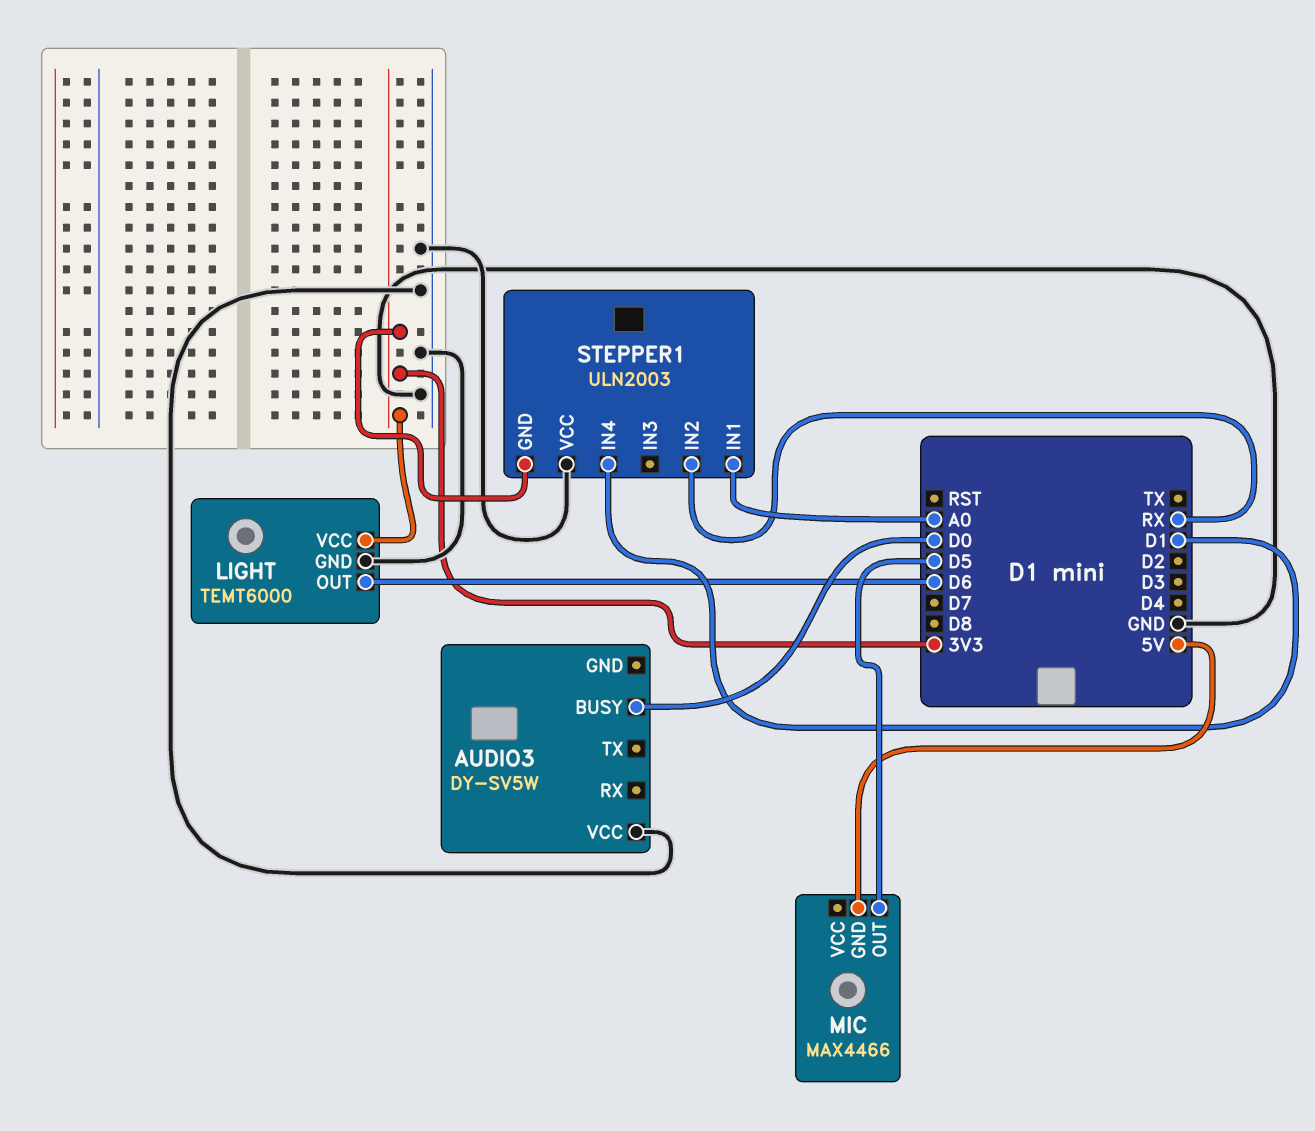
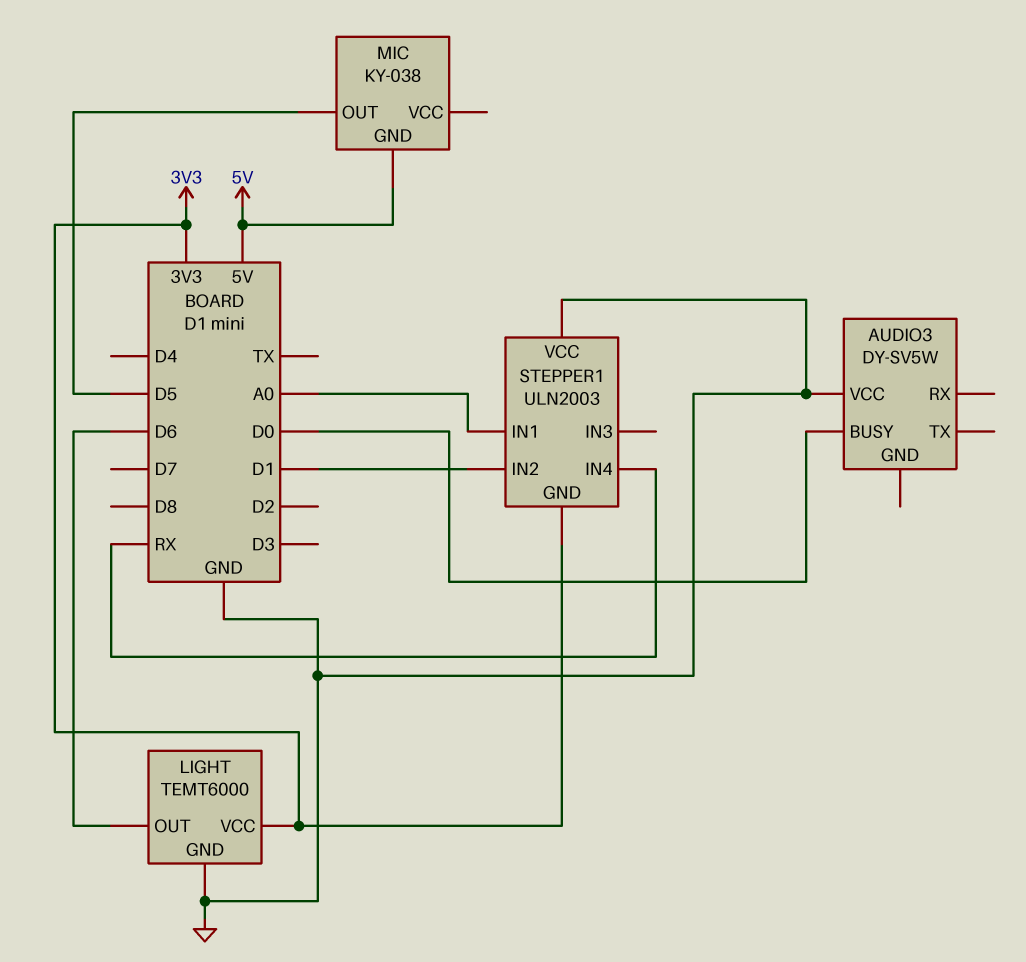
MIC: MAX4466 -> KY-038
STEPPER1 pin IN2: RX -> D1
STEPPER1 pin IN4: D1 -> RX

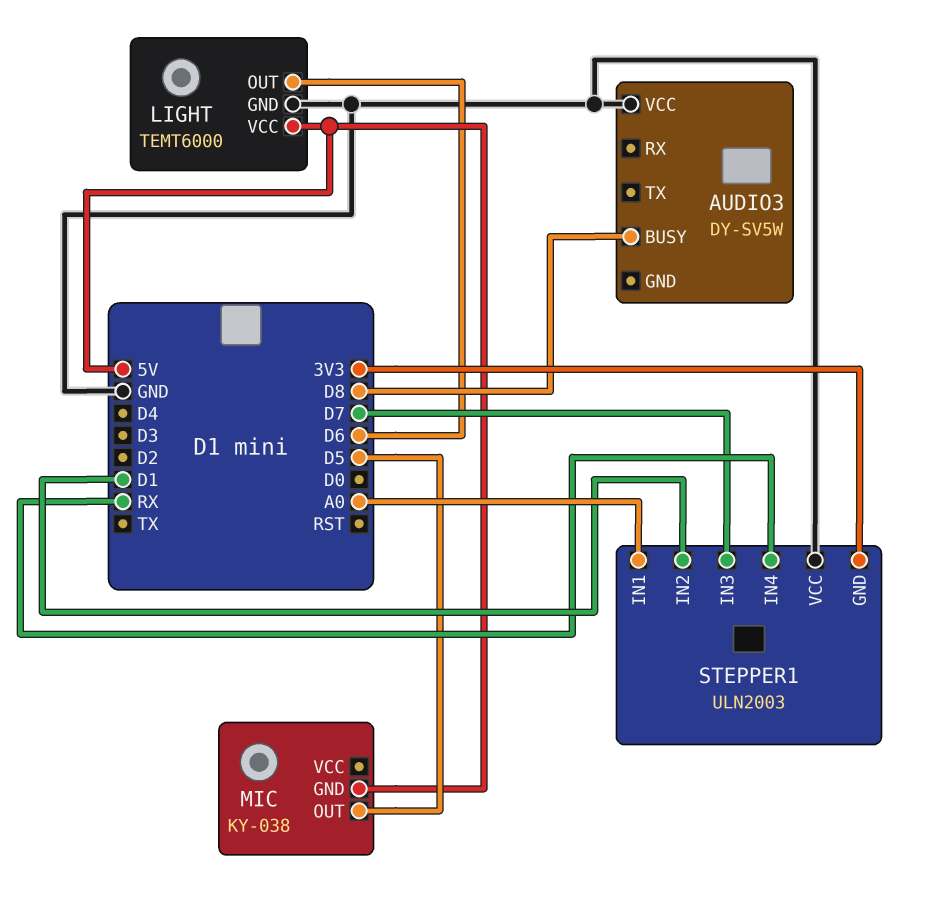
AUDIO3 pin BUSY: D0 -> D8
LIGHT pin VCC: 3V3 -> 5V
STEPPER1 pin IN3: none -> D7

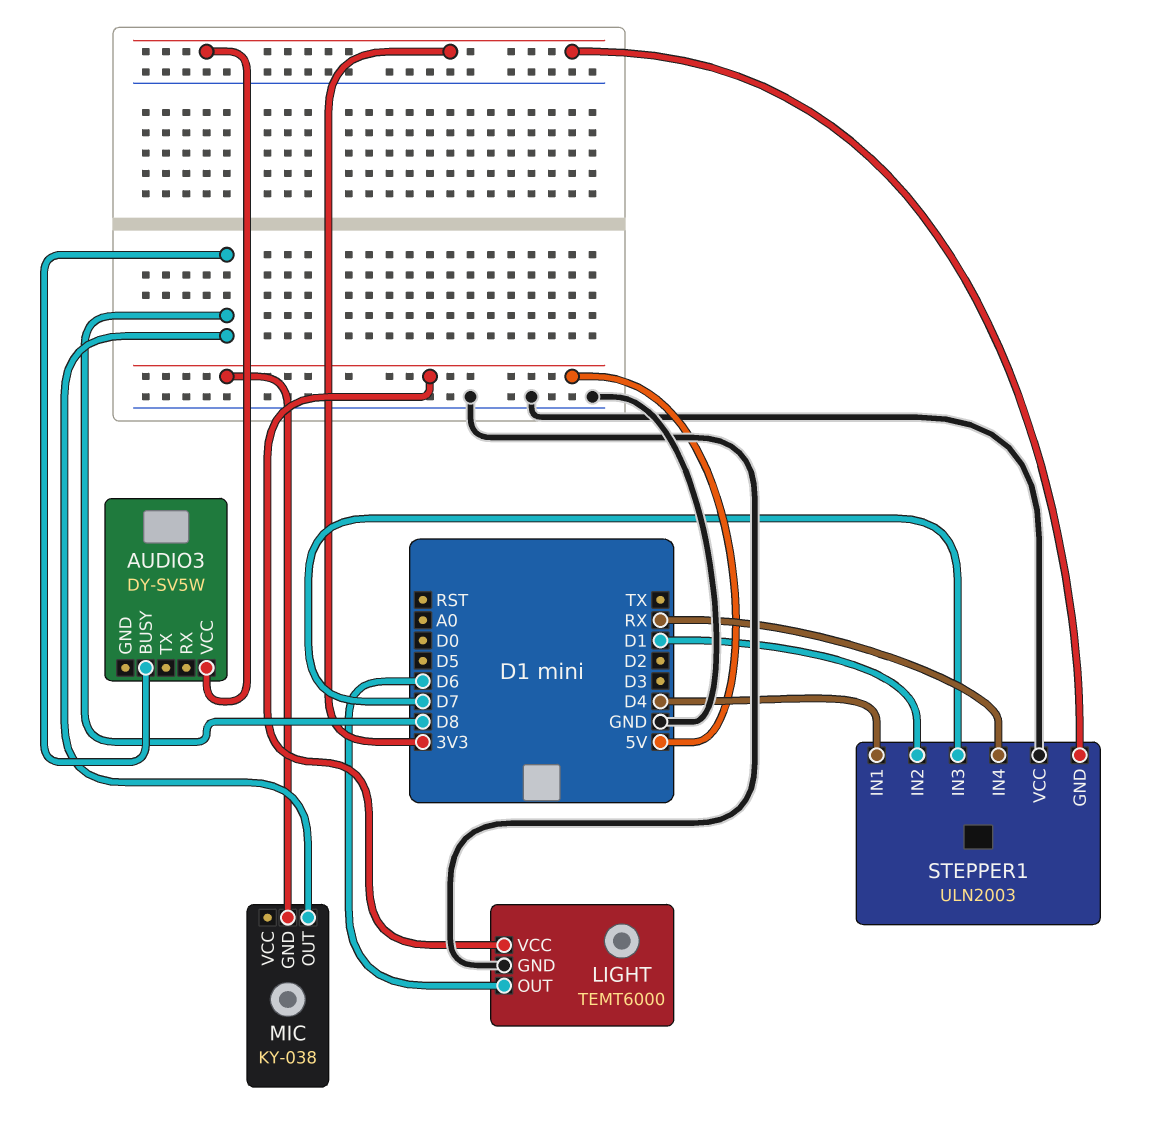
AUDIO3 pin VCC: GND -> 3V3
MIC pin OUT: D5 -> D8
STEPPER1 pin IN1: A0 -> D4

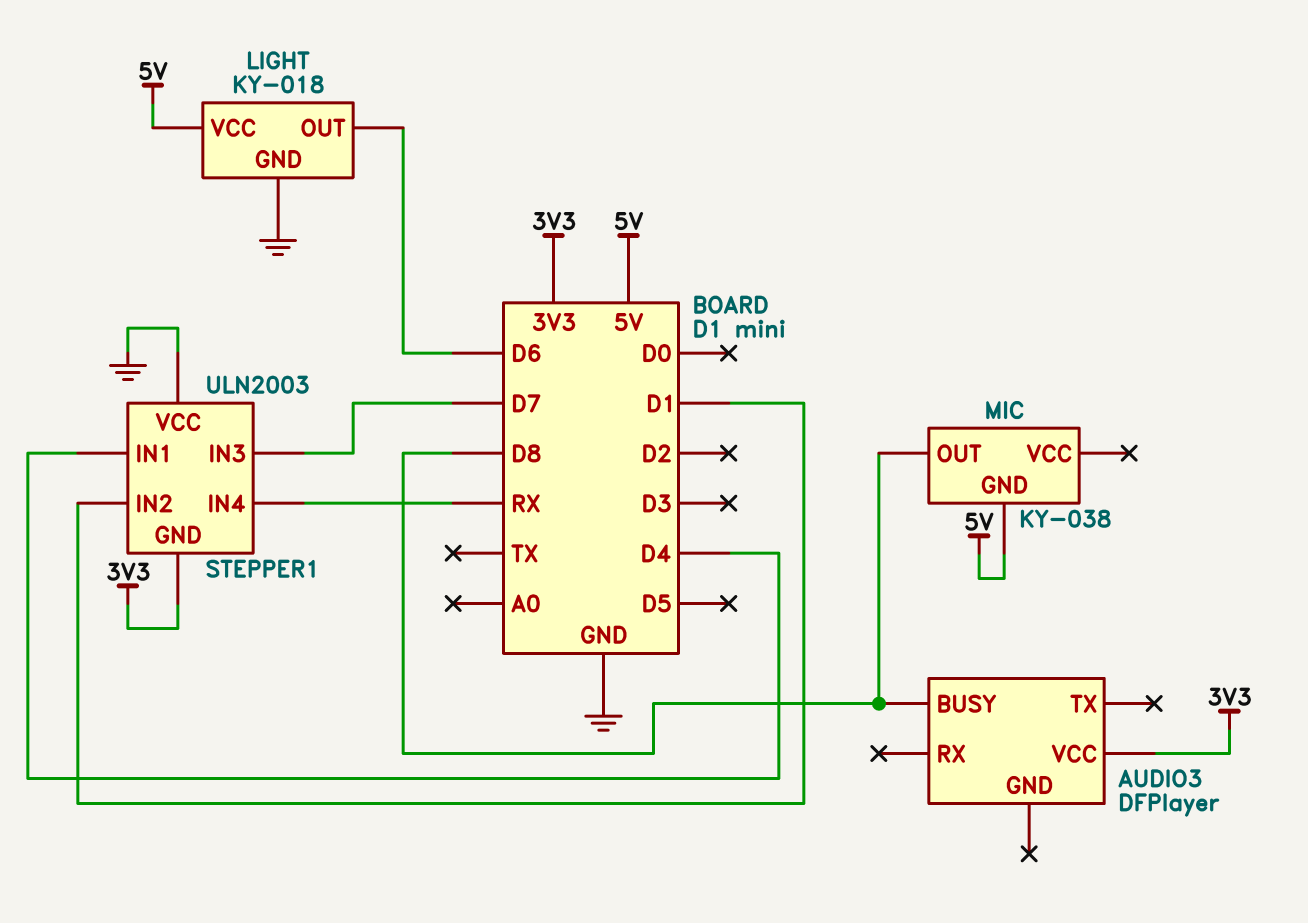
AUDIO3: DY-SV5W -> DFPlayer
LIGHT: TEMT6000 -> KY-018

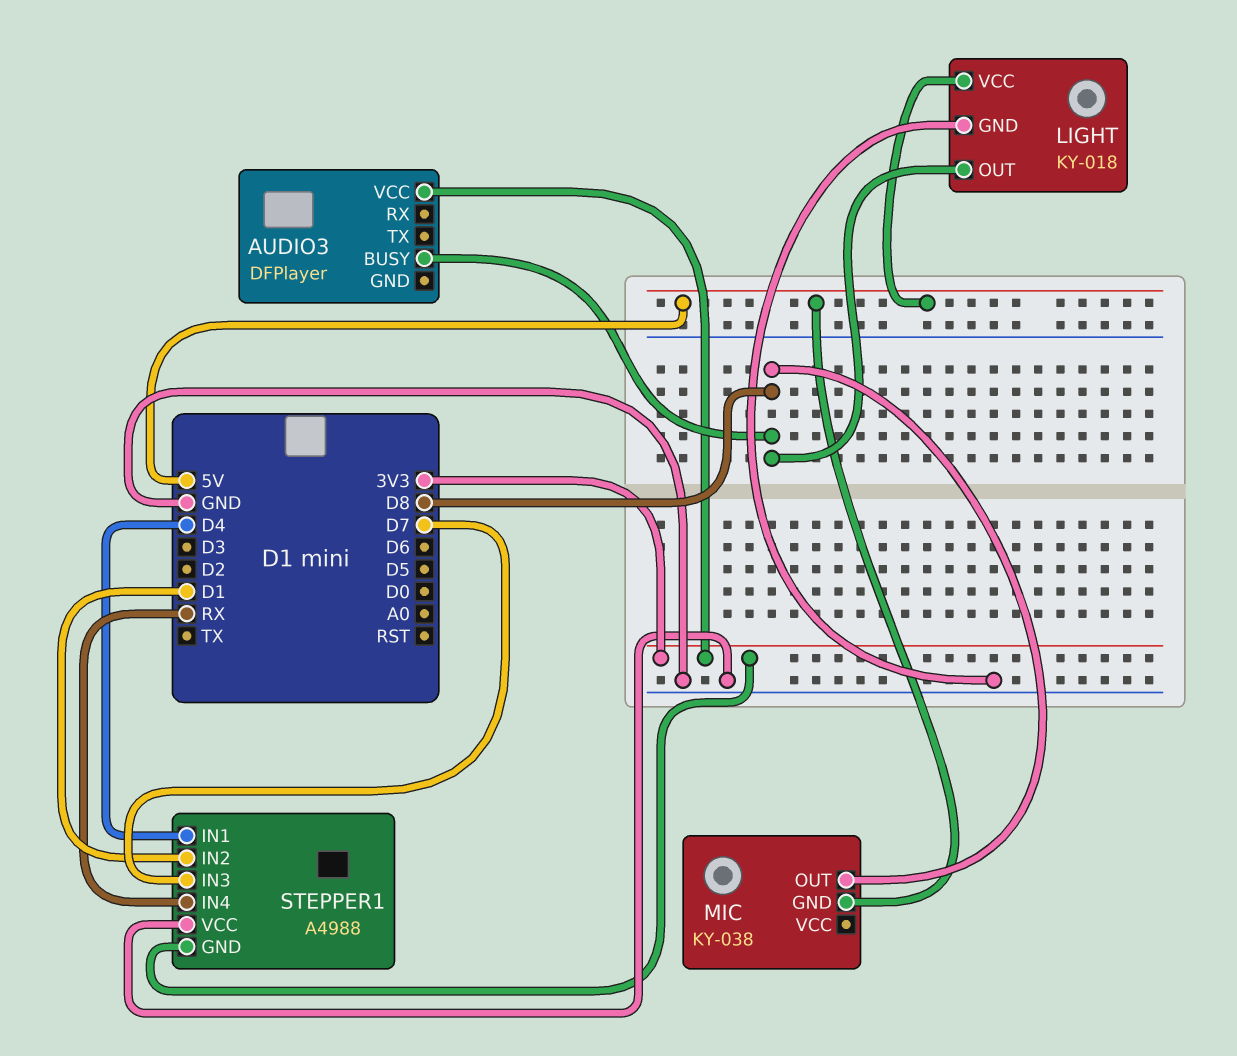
LIGHT pin OUT: D6 -> D8
STEPPER1: ULN2003 -> A4988

